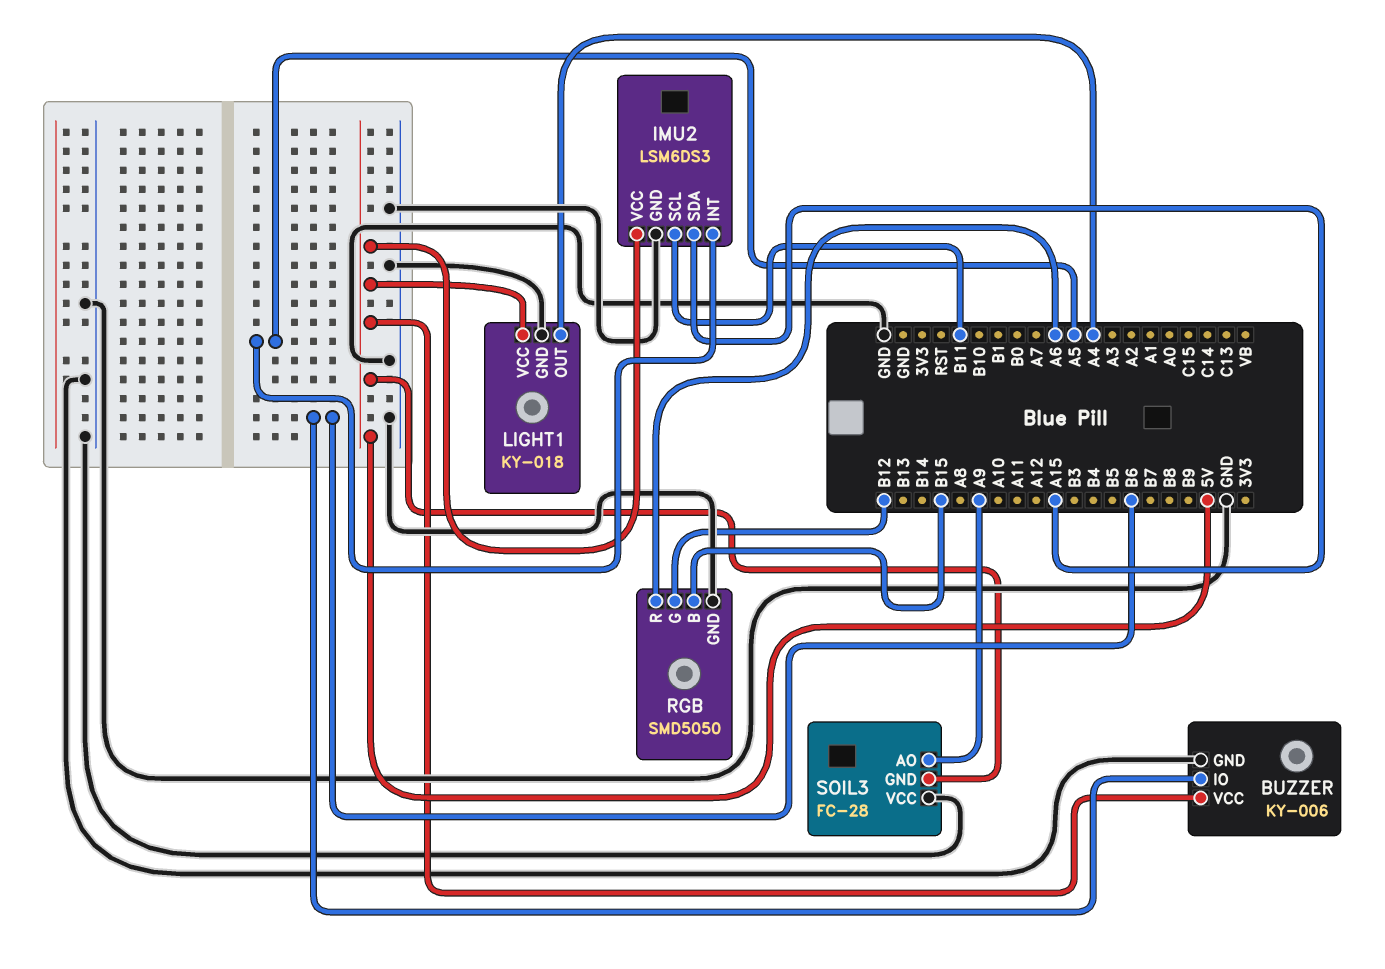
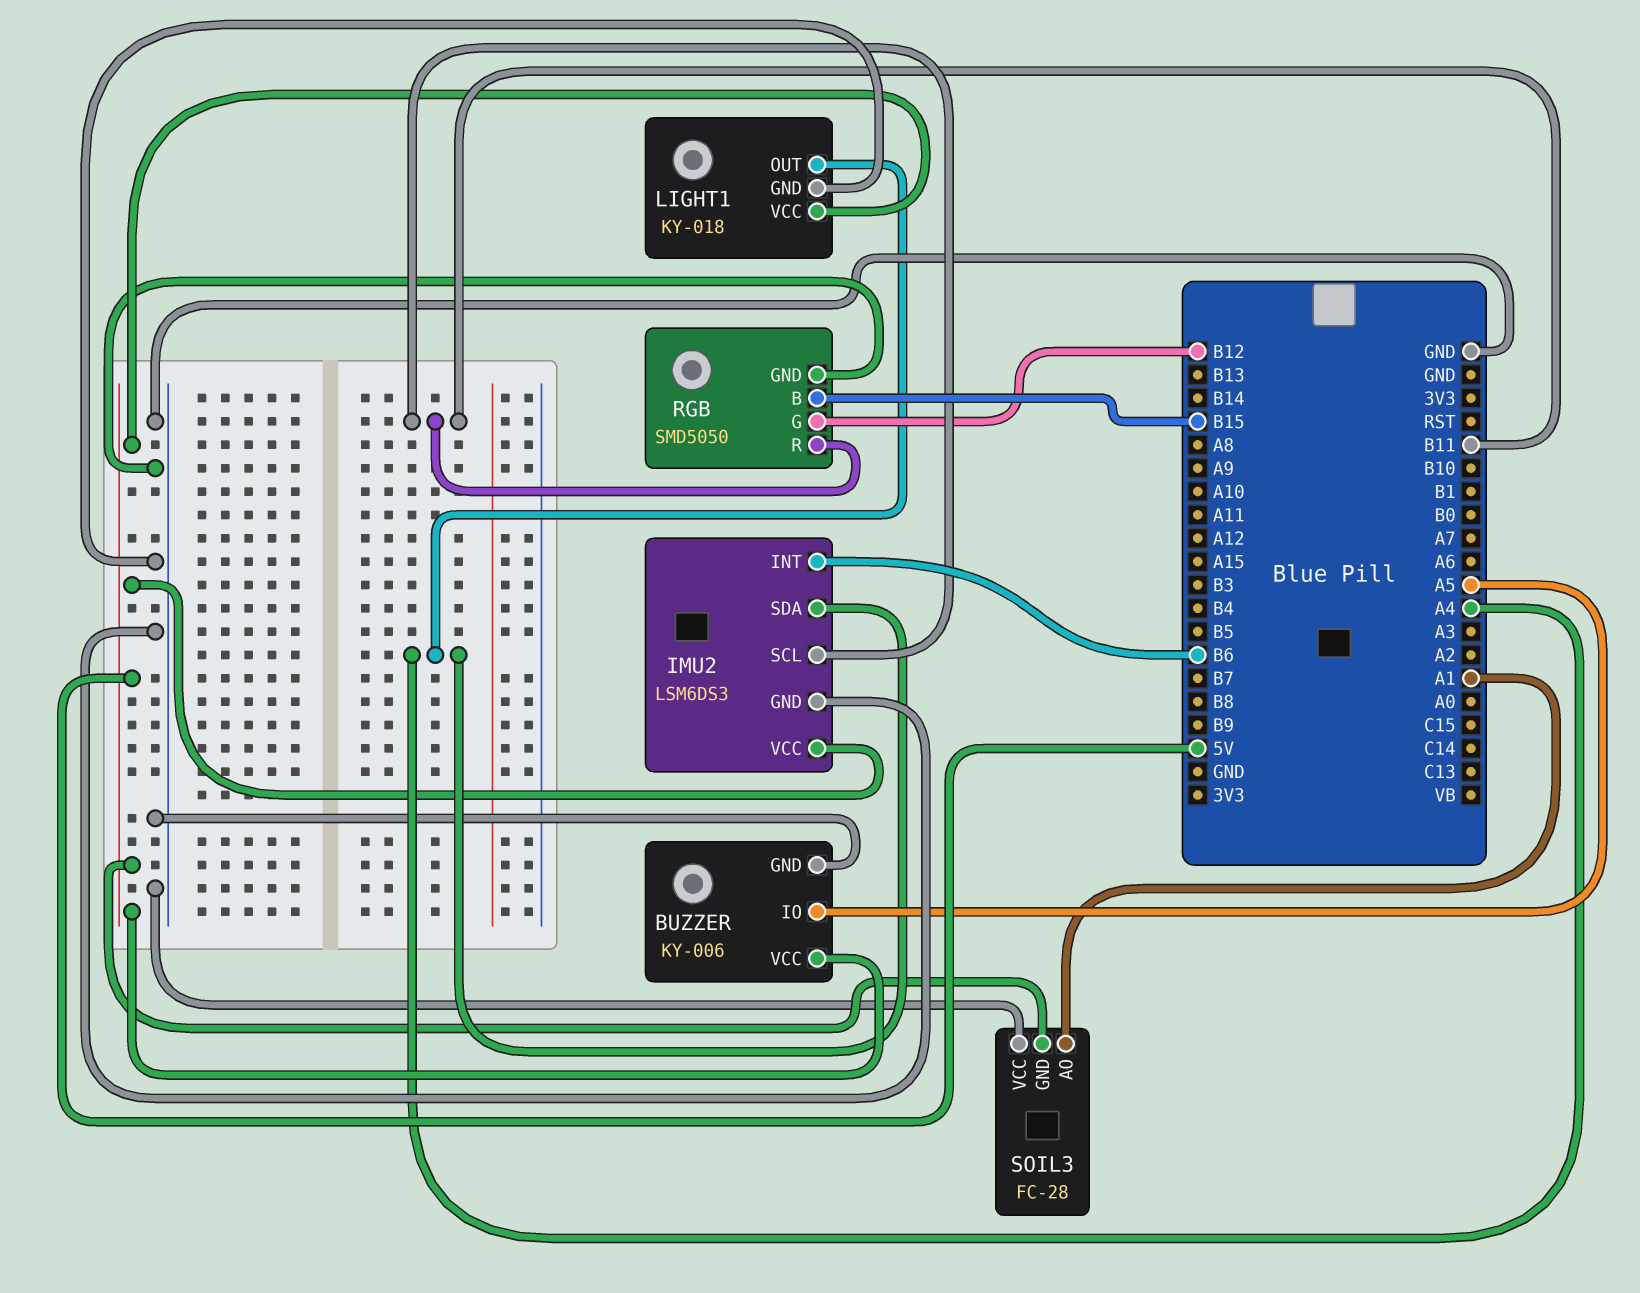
BUZZER pin IO: B6 -> A5
IMU2 pin INT: A5 -> B6
IMU2 pin SDA: A15 -> A4
RGB pin R: A6 -> B11
SOIL3 pin AO: A9 -> A1

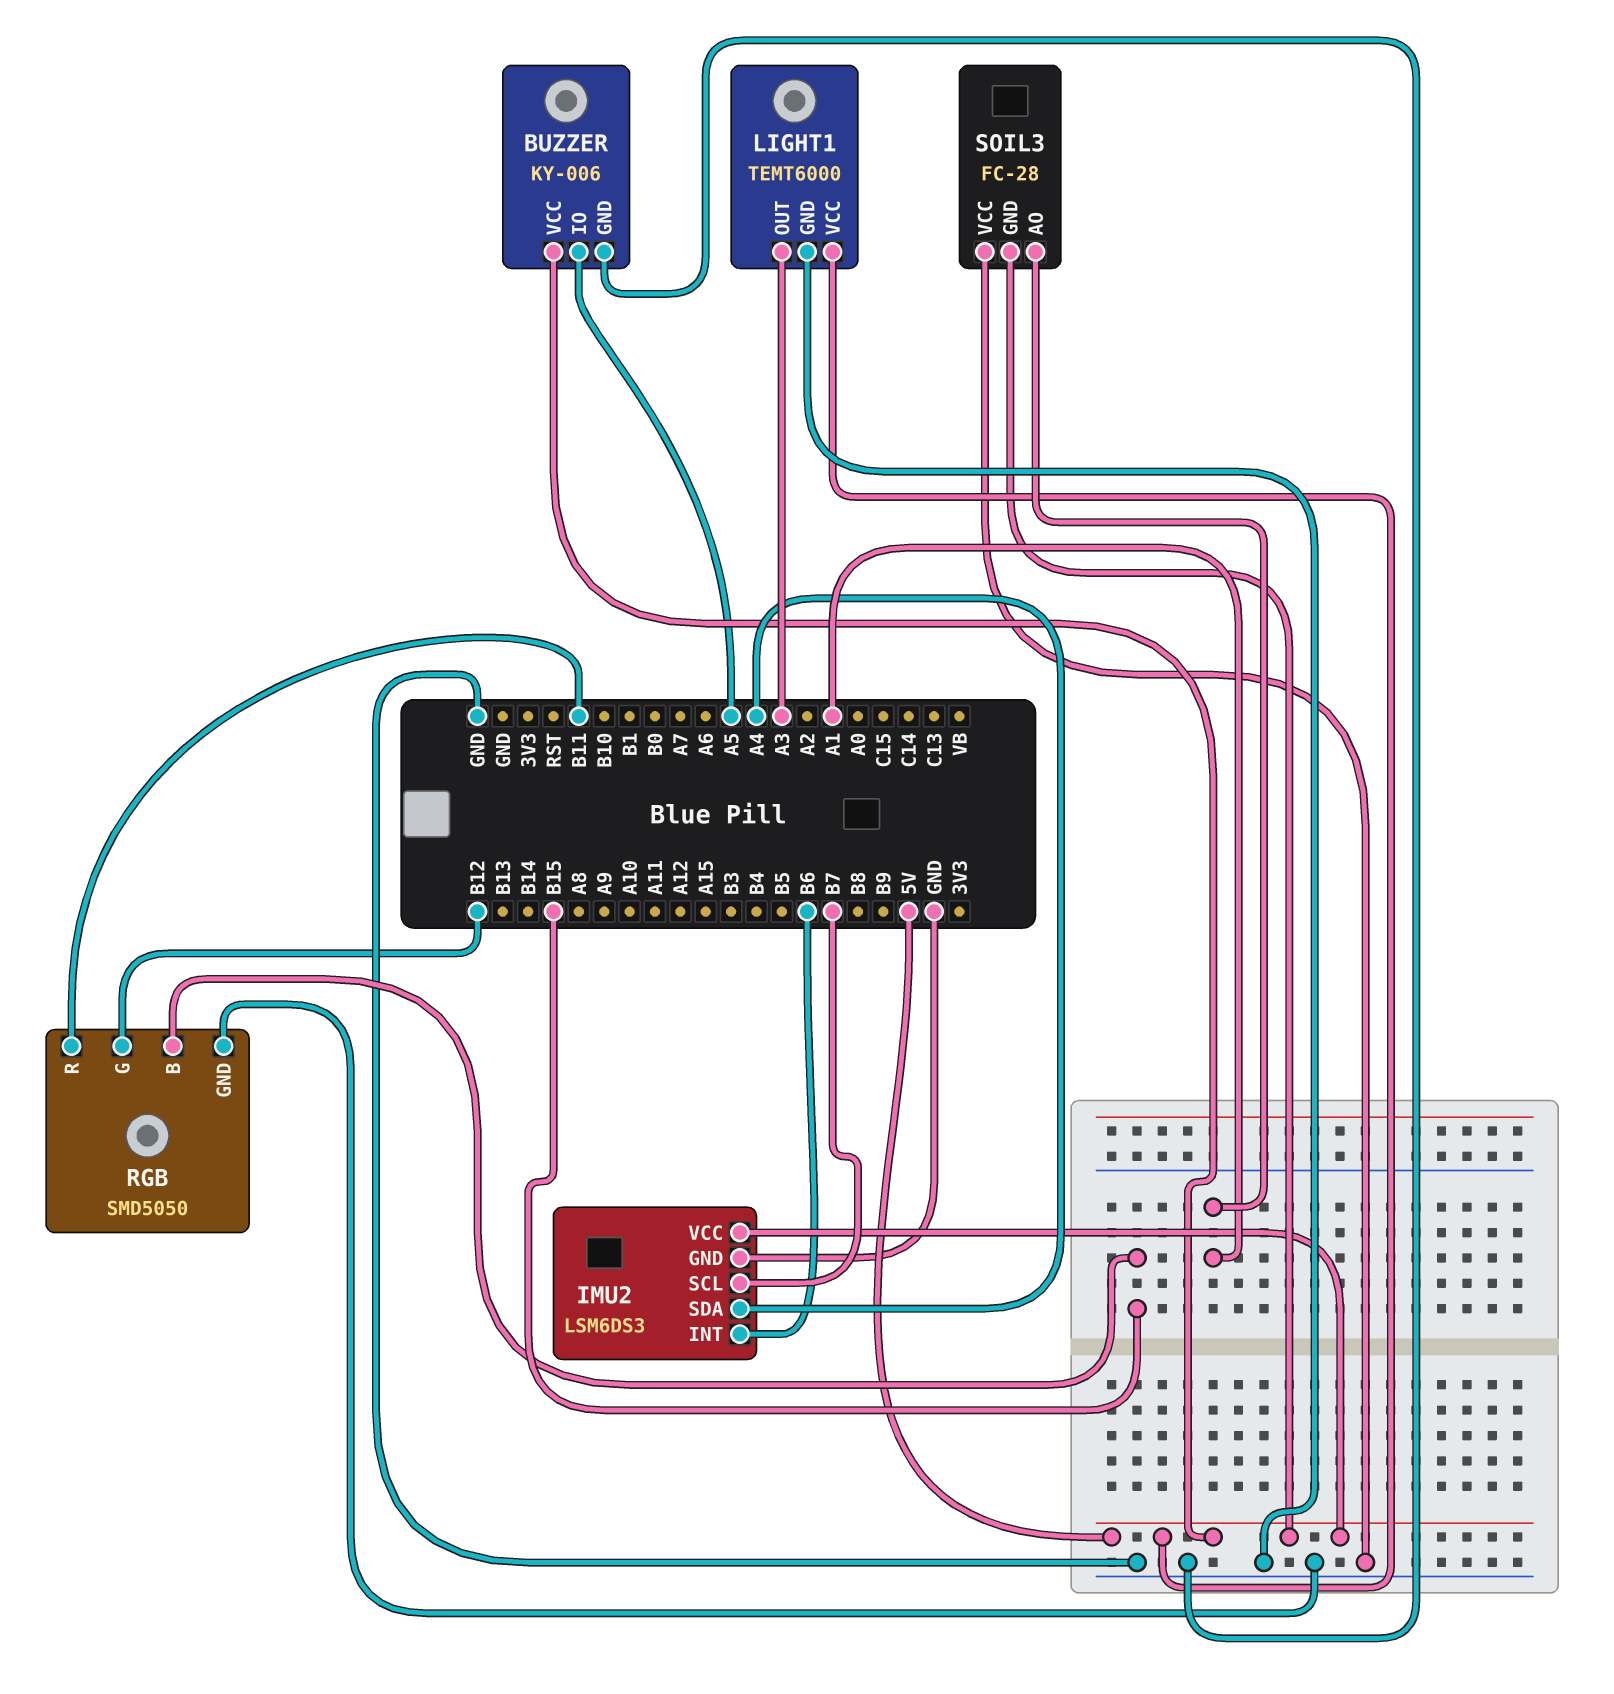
IMU2 pin SCL: B11 -> B7
LIGHT1: KY-018 -> TEMT6000
LIGHT1 pin OUT: A4 -> A3

